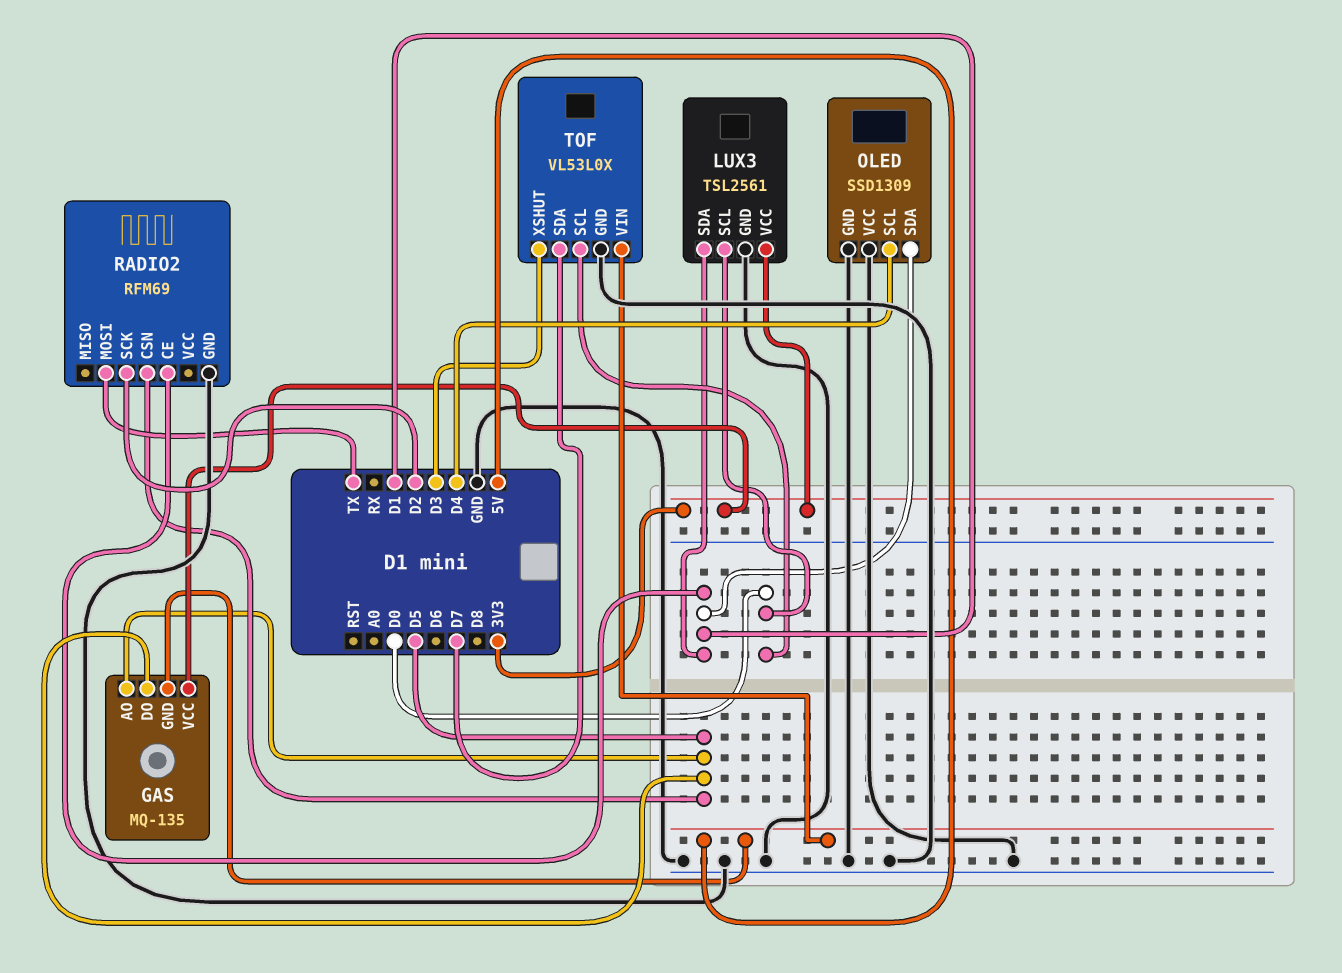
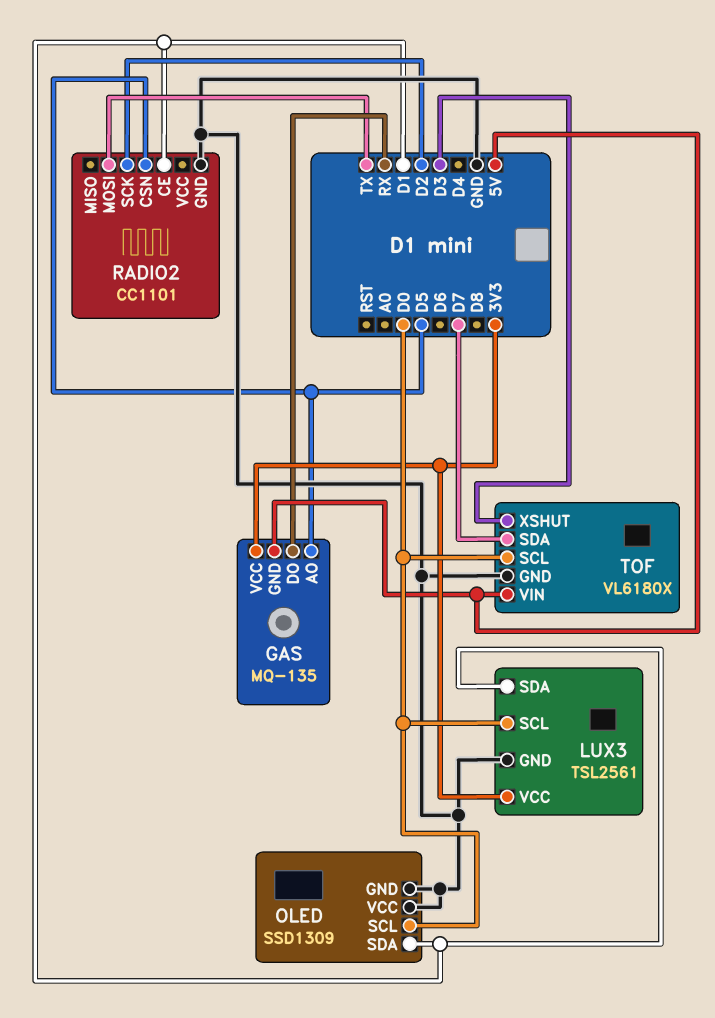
GAS pin DO: D5 -> RX
OLED pin SCL: D4 -> D0
RADIO2: RFM69 -> CC1101
TOF: VL53L0X -> VL6180X

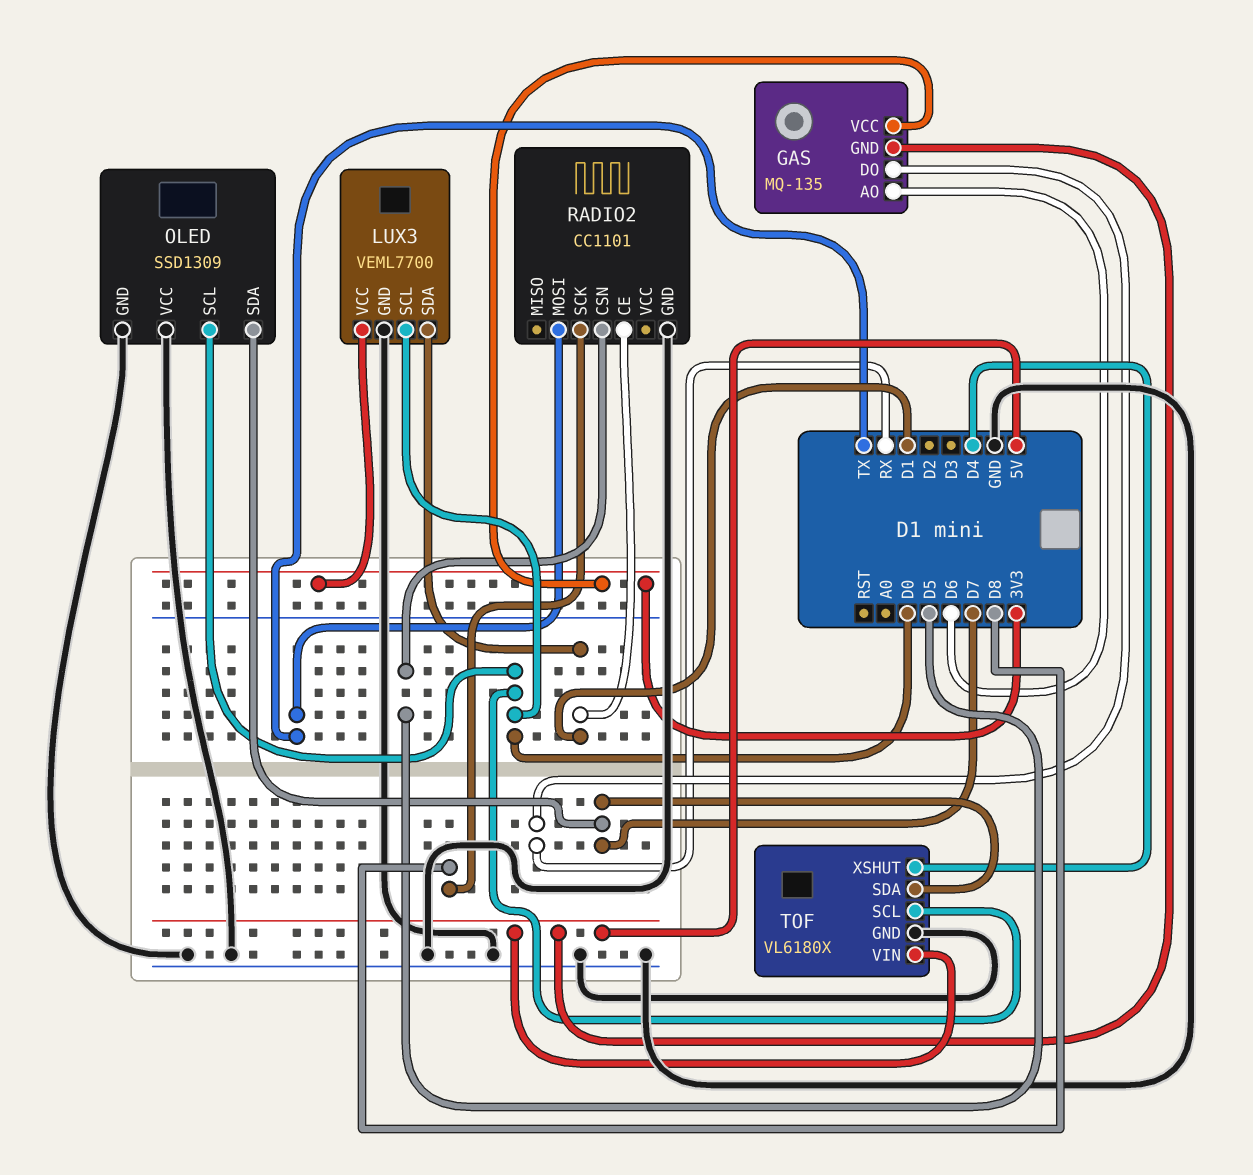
GAS pin AO: D5 -> D6
LUX3: TSL2561 -> VEML7700
OLED pin SDA: D1 -> D7
RADIO2 pin SCK: D2 -> D8
TOF pin XSHUT: D3 -> D4

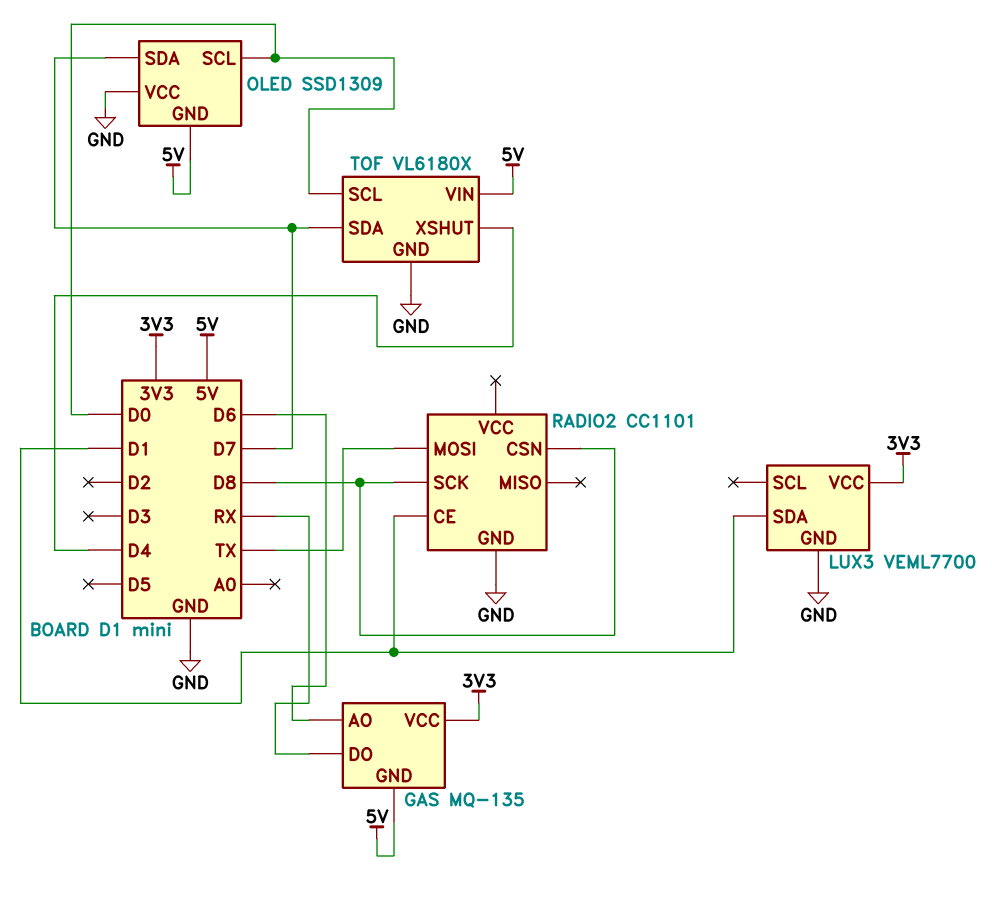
LUX3 pin SCL: D0 -> none
OLED pin GND: GND -> 5V
RADIO2 pin CSN: D5 -> D8

